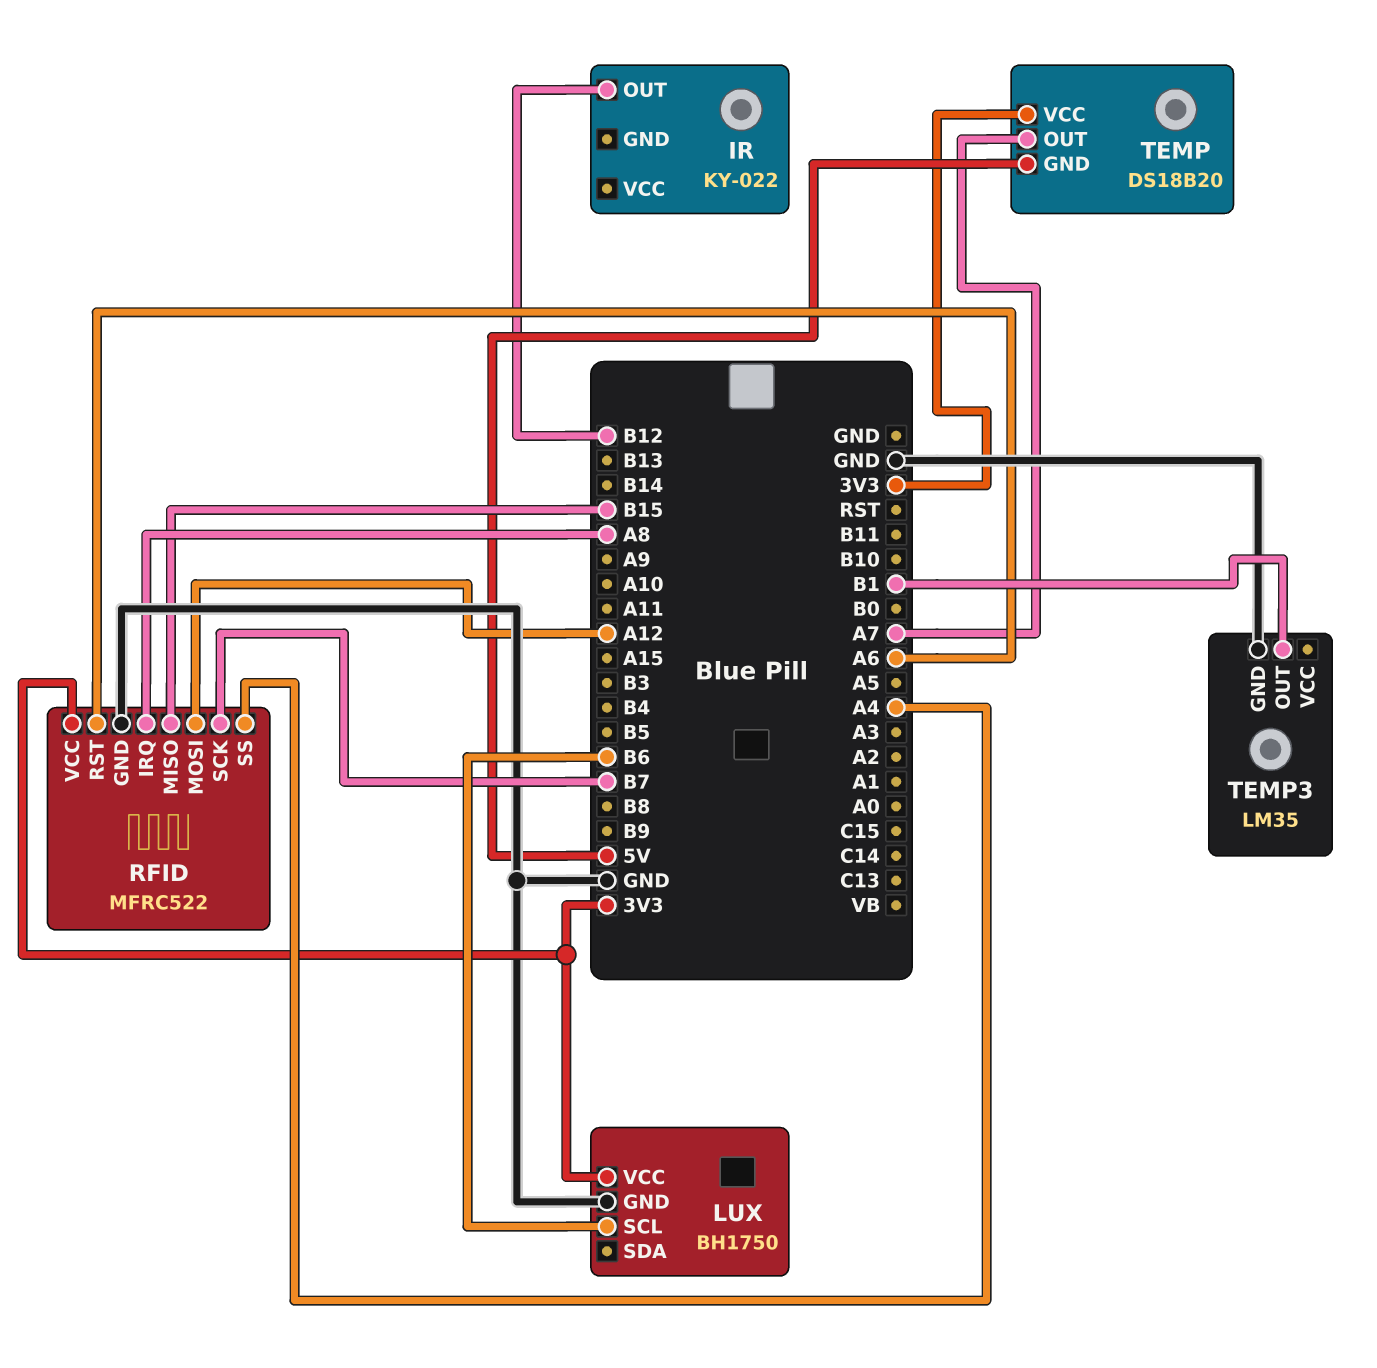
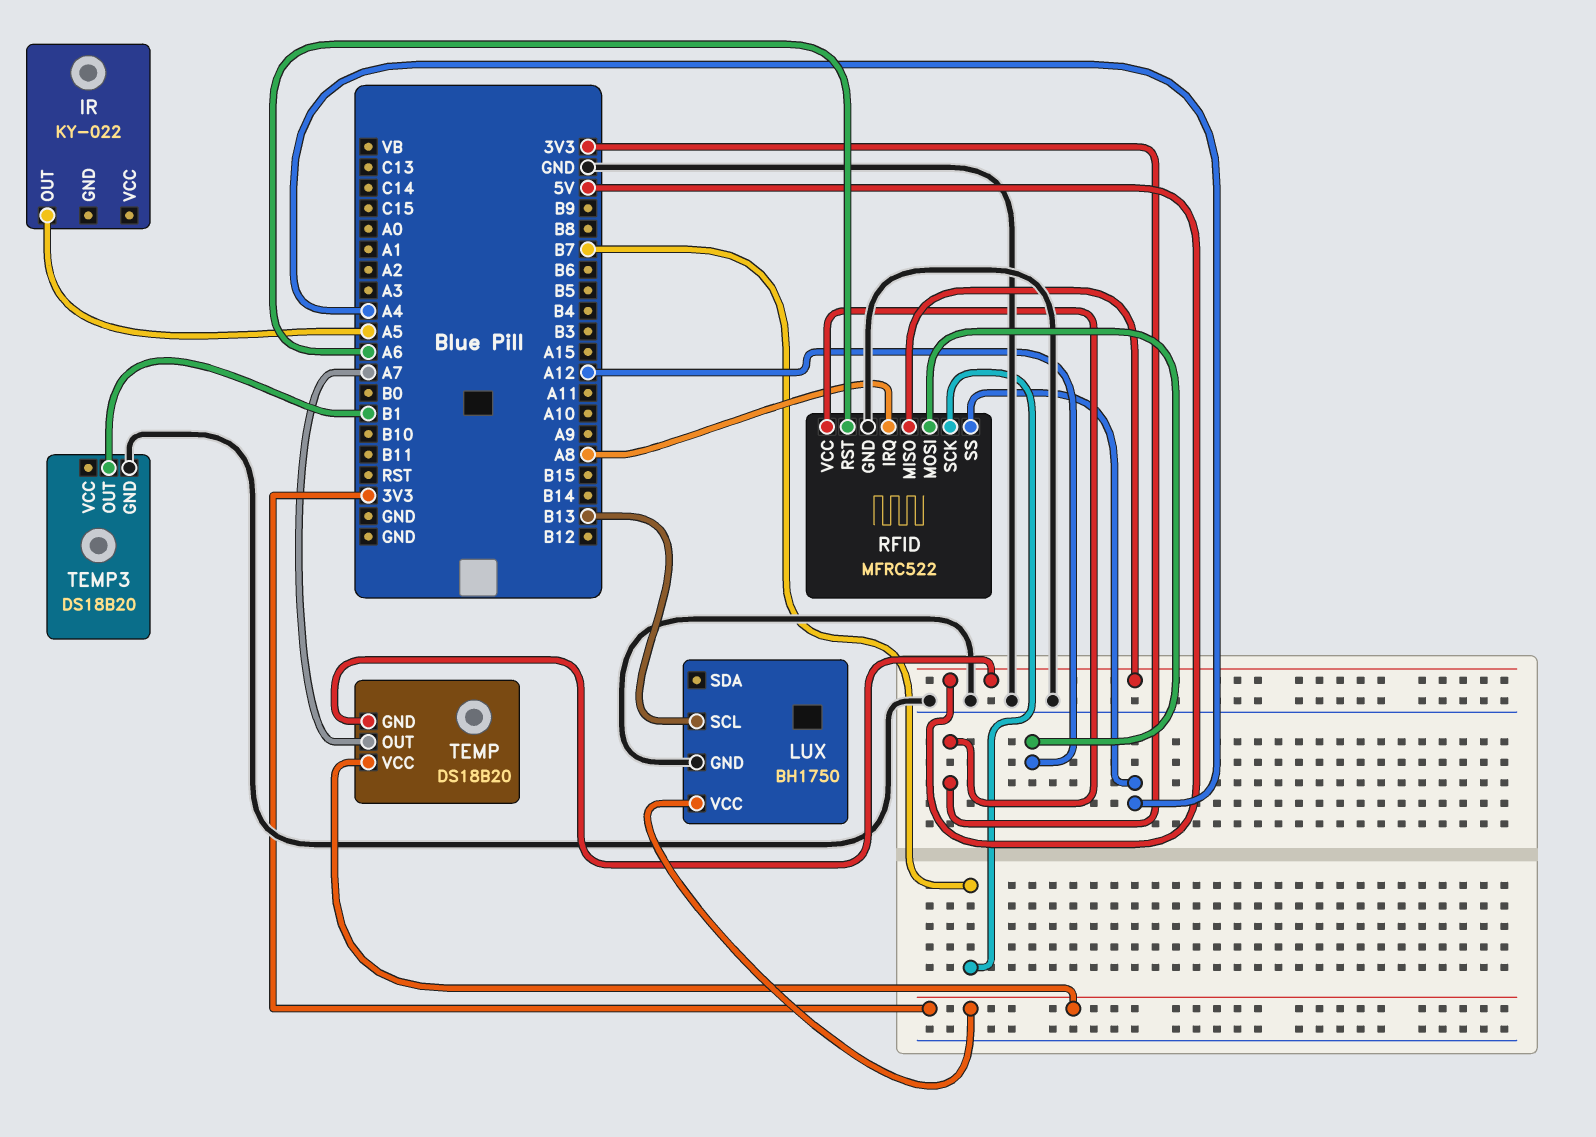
IR pin OUT: B12 -> A5
LUX pin SCL: B6 -> B13
RFID pin MISO: B15 -> 5V
TEMP3: LM35 -> DS18B20

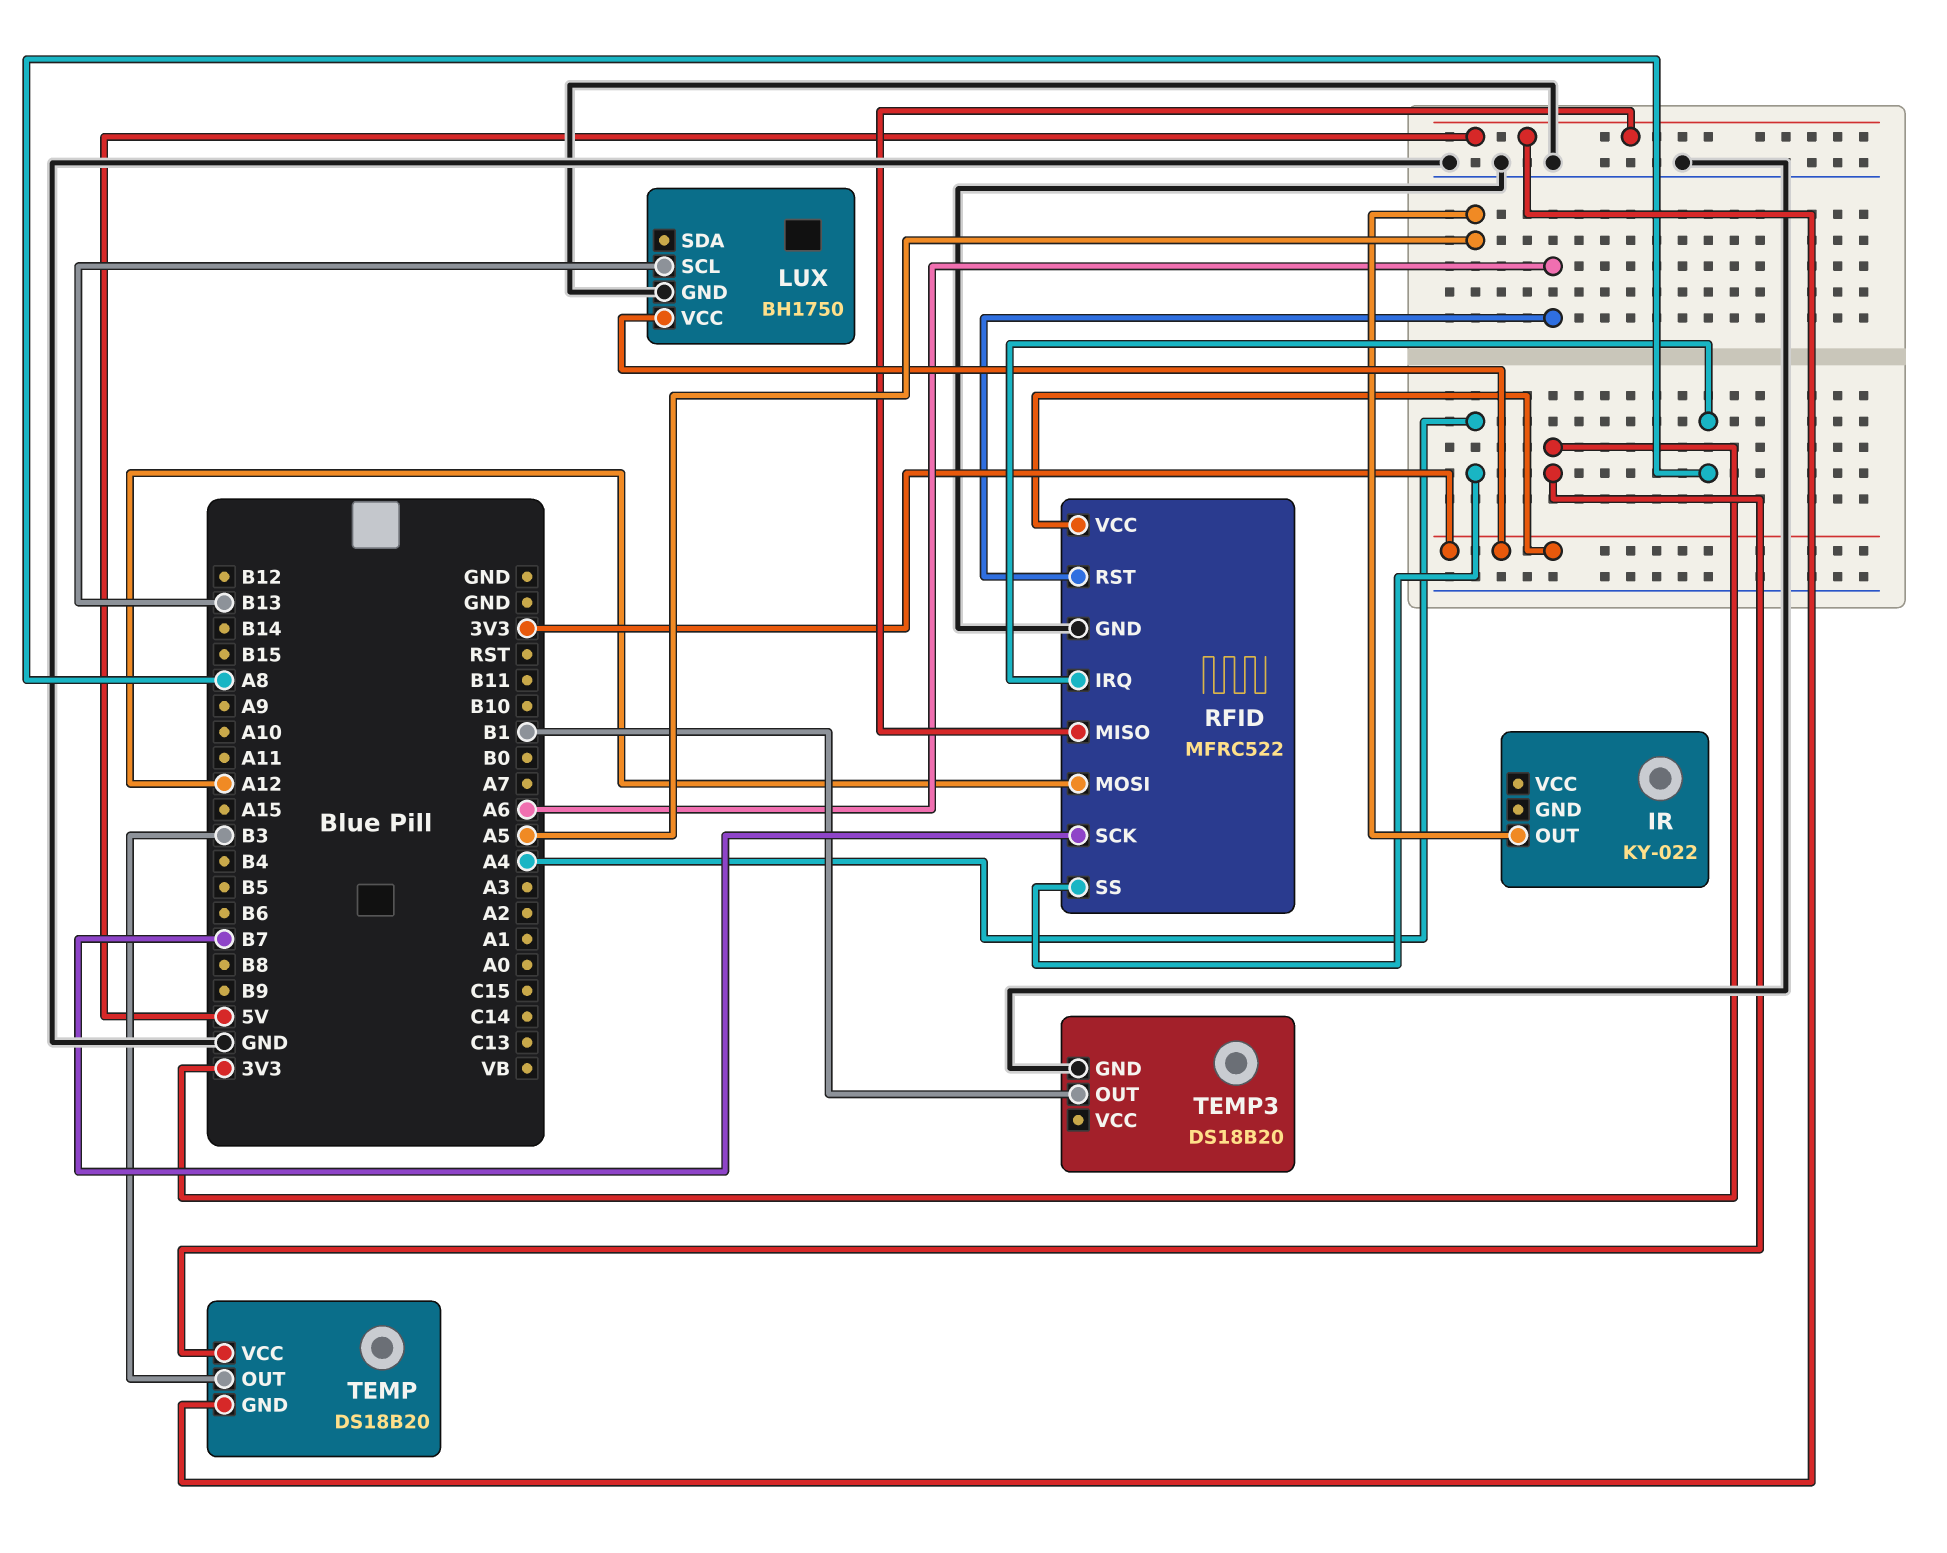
TEMP pin OUT: A7 -> B3

